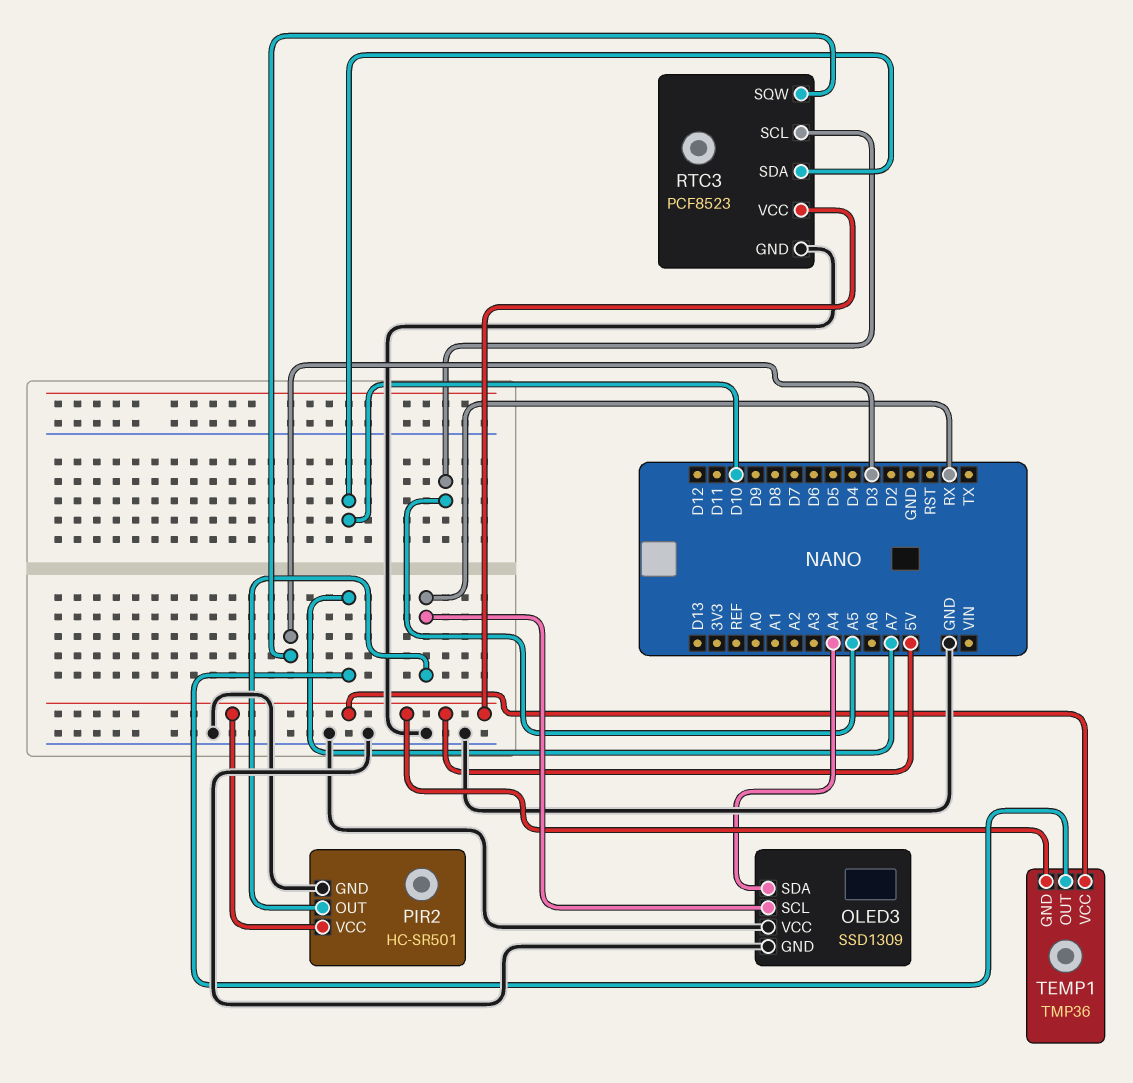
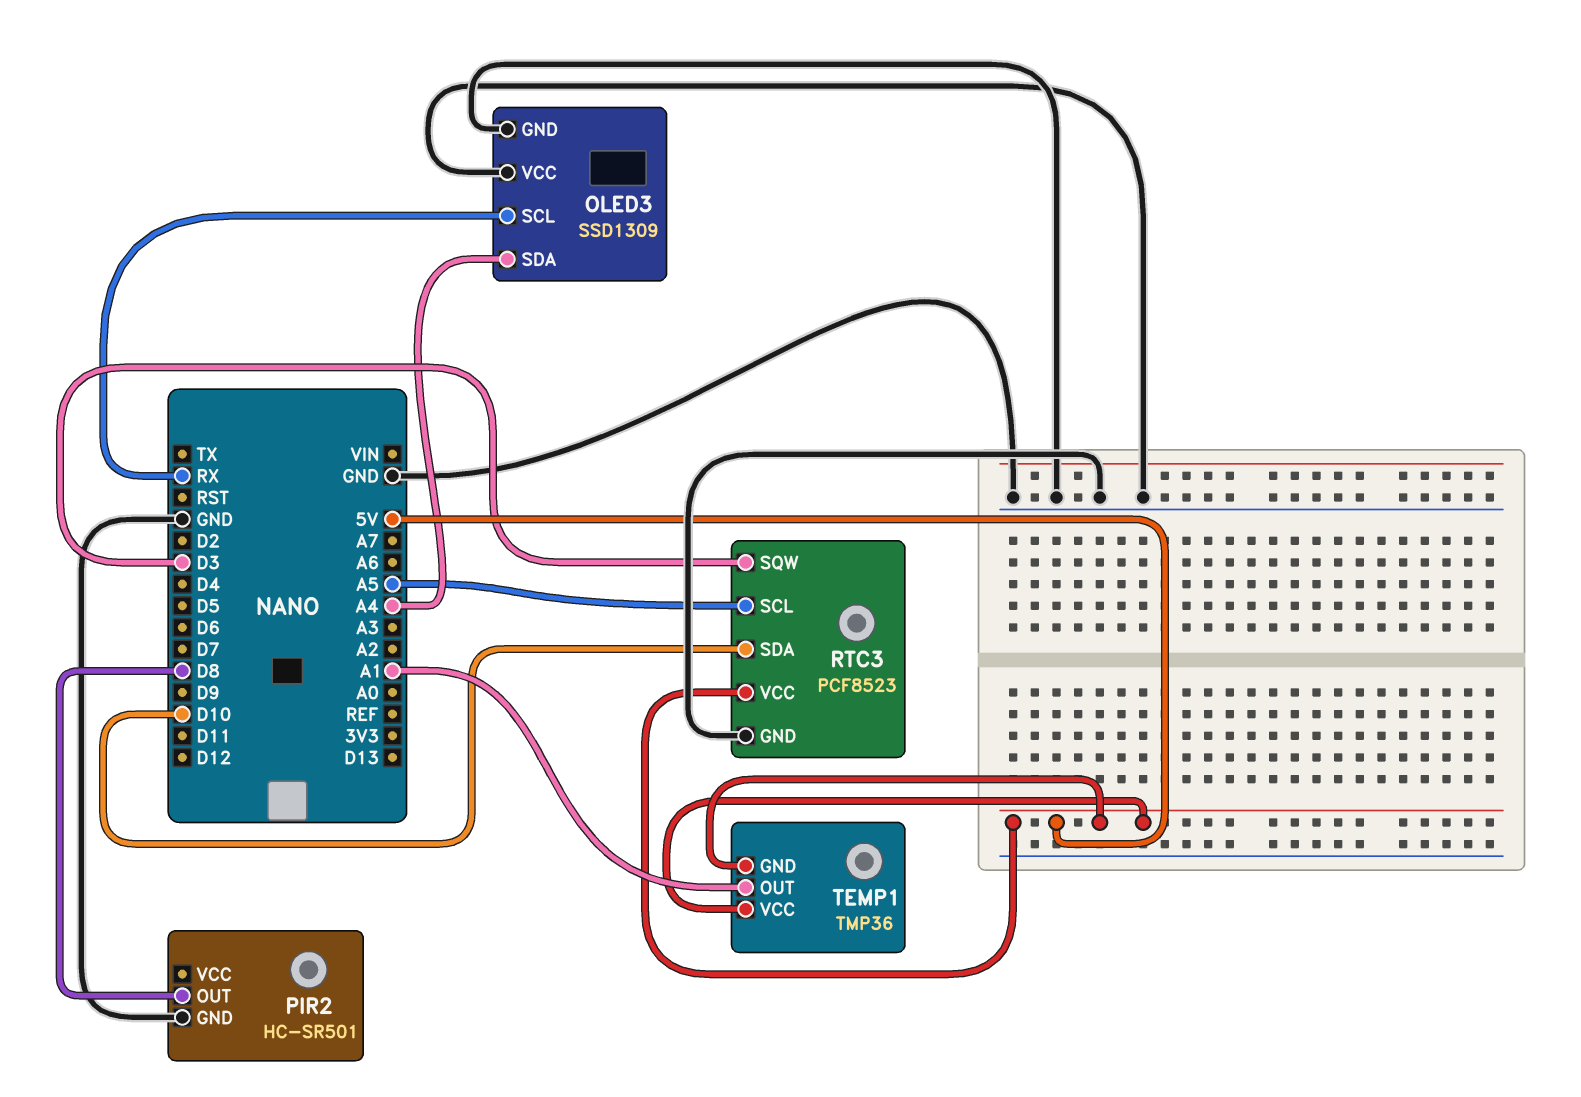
PIR2 pin OUT: RX -> D8
PIR2 pin VCC: 5V -> none
TEMP1 pin OUT: A7 -> A1

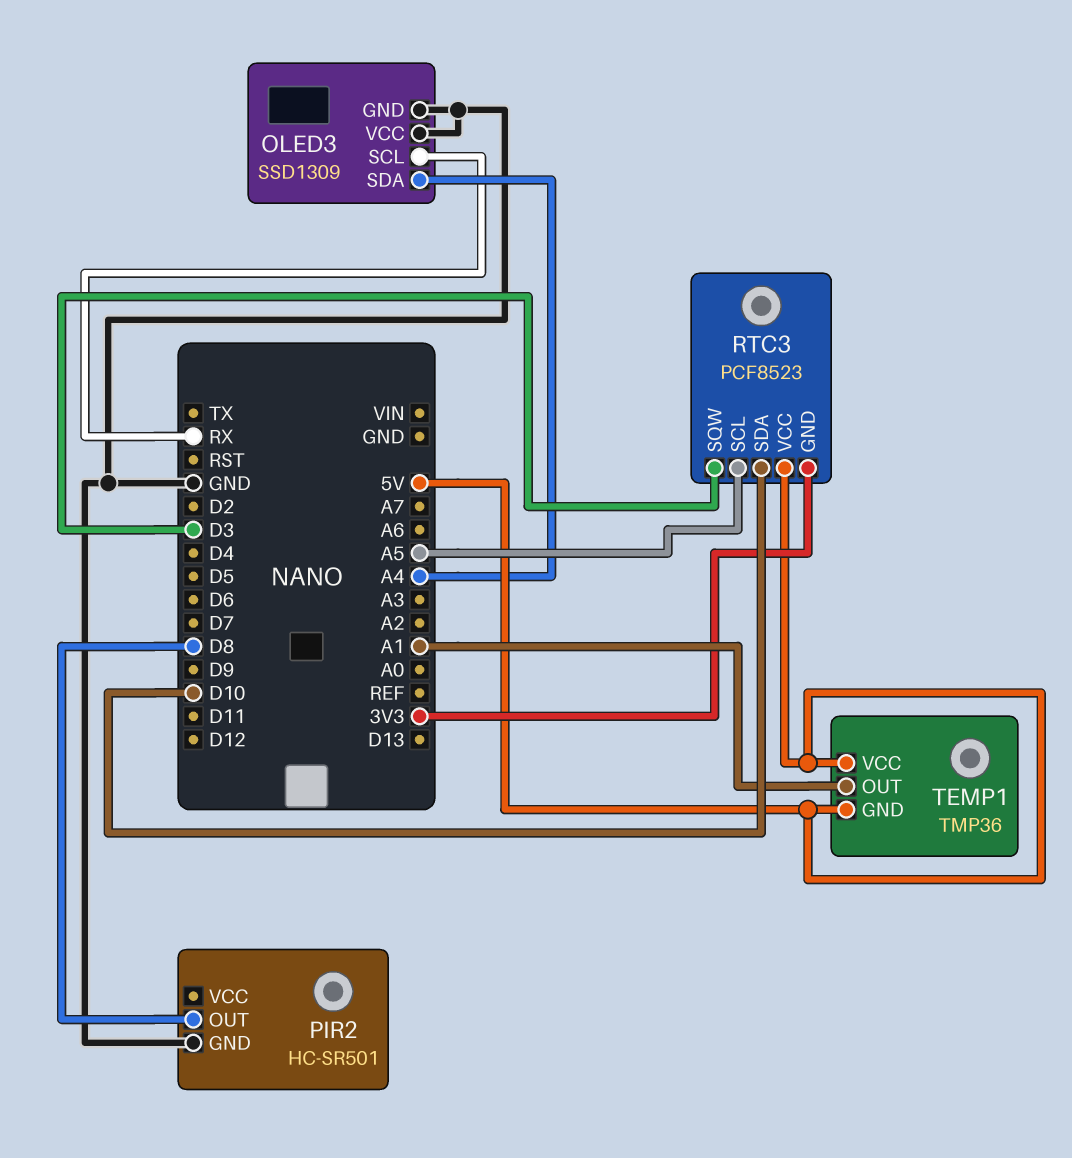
RTC3 pin GND: GND -> 3V3

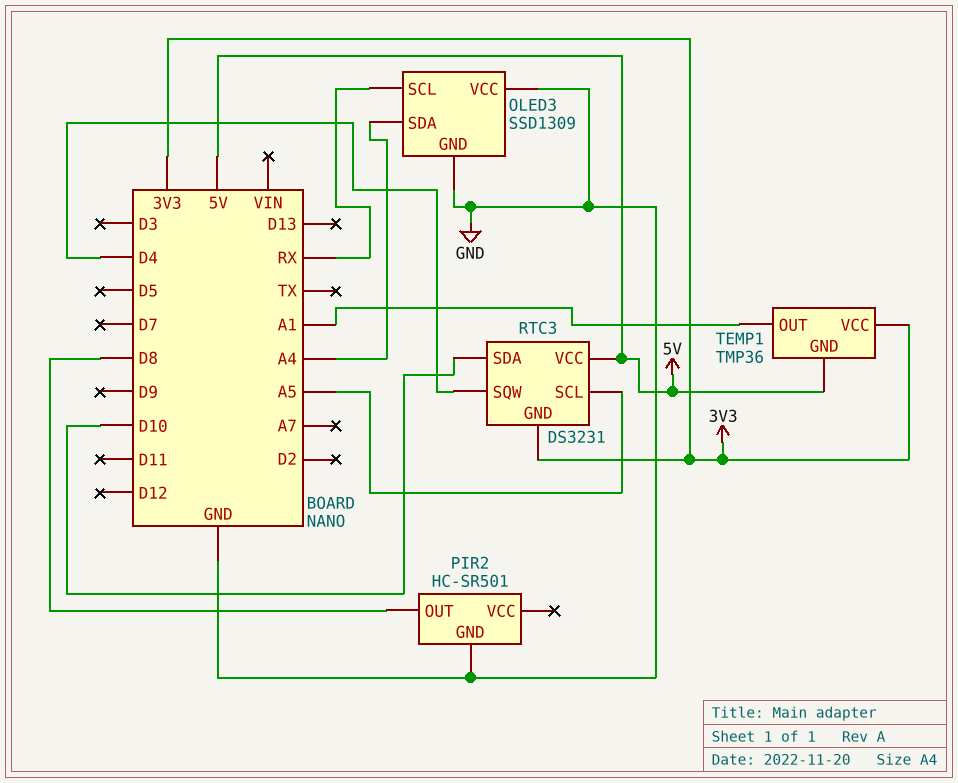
RTC3: PCF8523 -> DS3231
RTC3 pin SQW: D3 -> D4
TEMP1 pin VCC: 5V -> 3V3

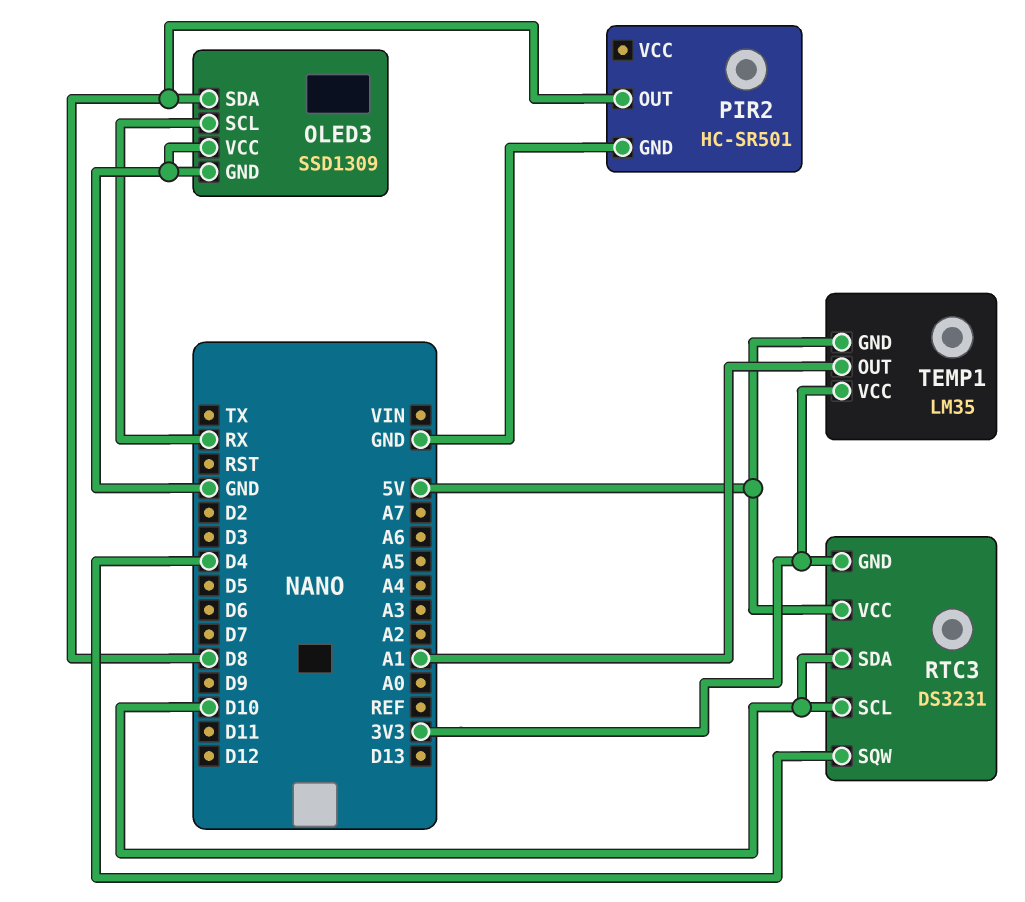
OLED3 pin SDA: A4 -> D8
RTC3 pin SCL: A5 -> D10
TEMP1: TMP36 -> LM35

